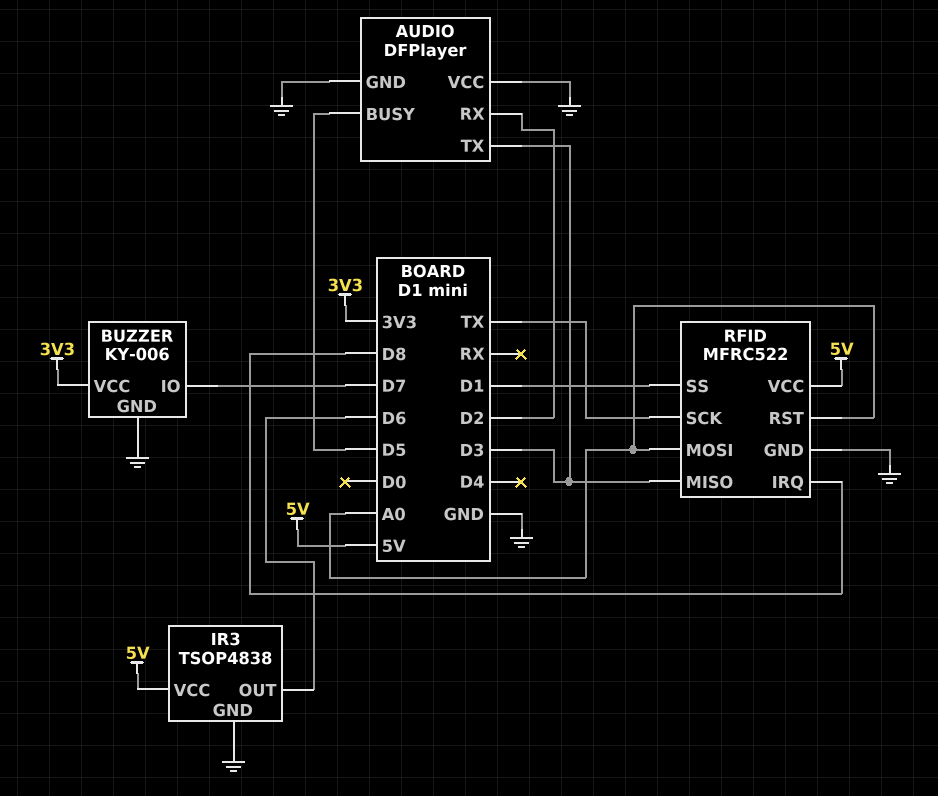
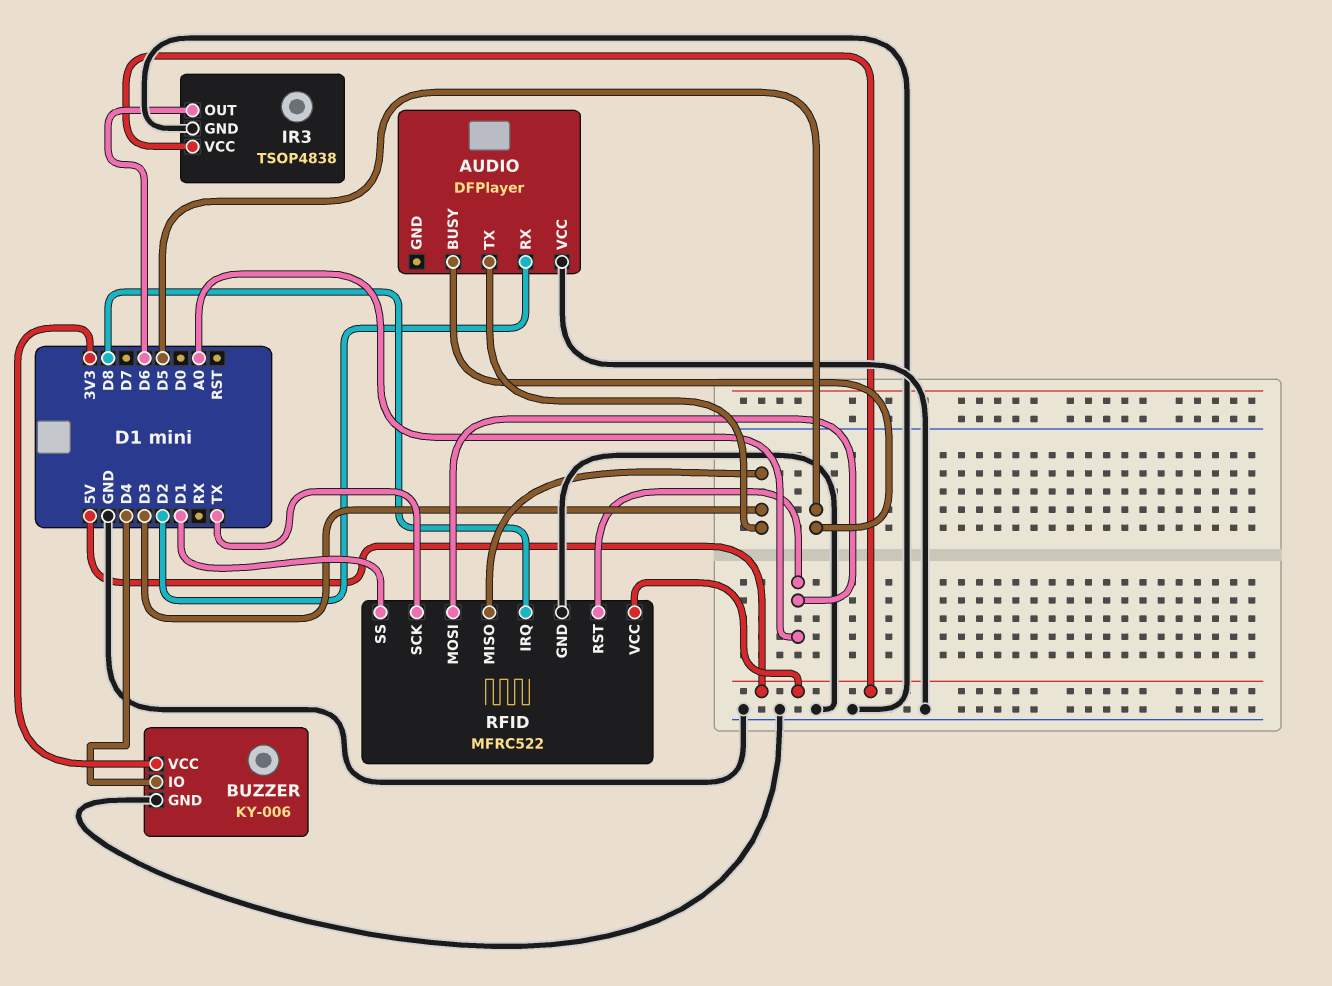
AUDIO pin GND: GND -> none
BUZZER pin IO: D7 -> D4

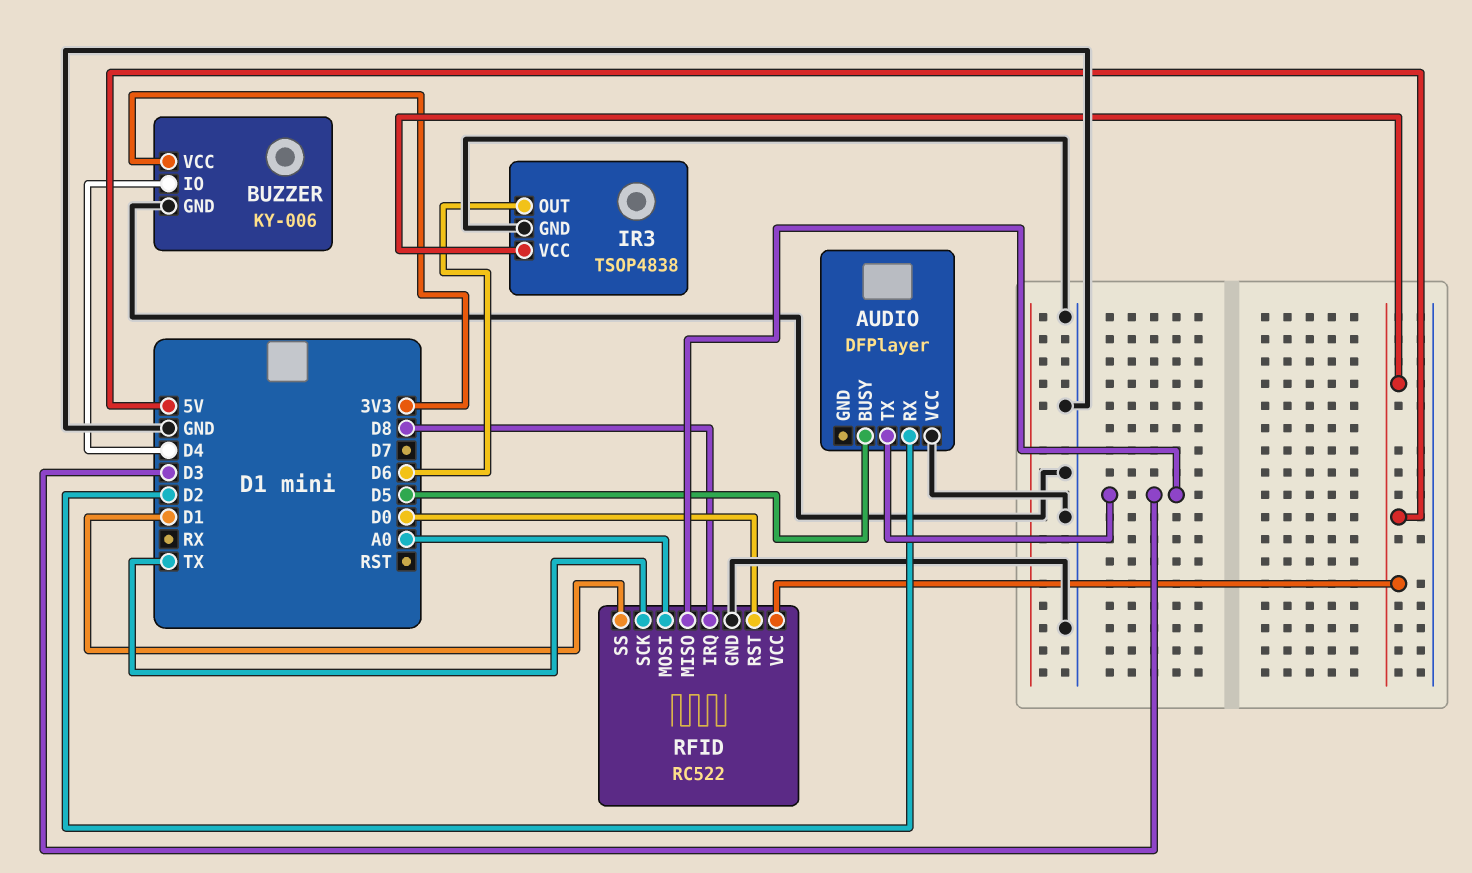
RFID: MFRC522 -> RC522
RFID pin RST: A0 -> D0

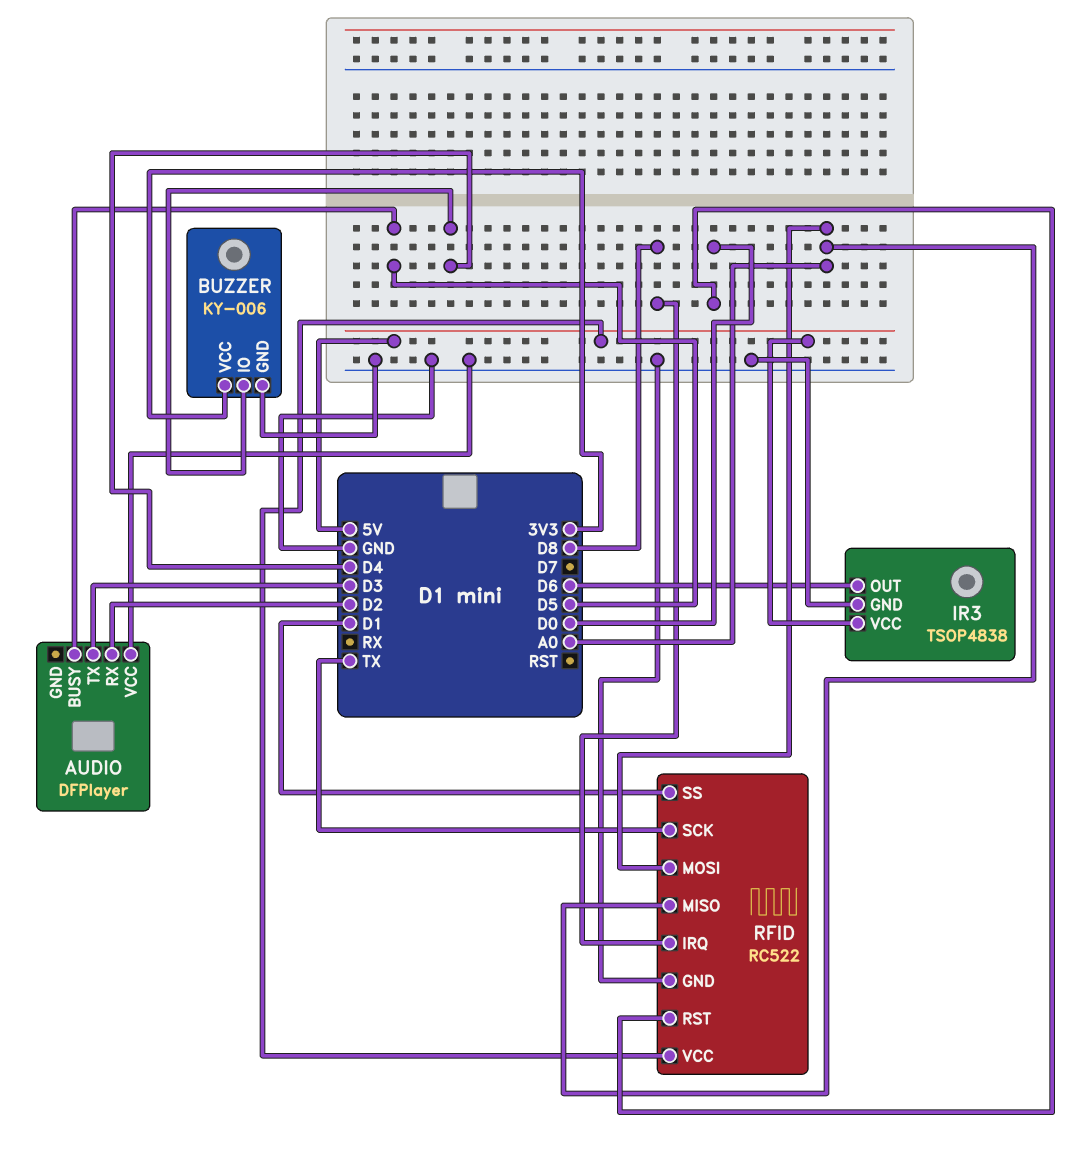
RFID pin MISO: D3 -> A0

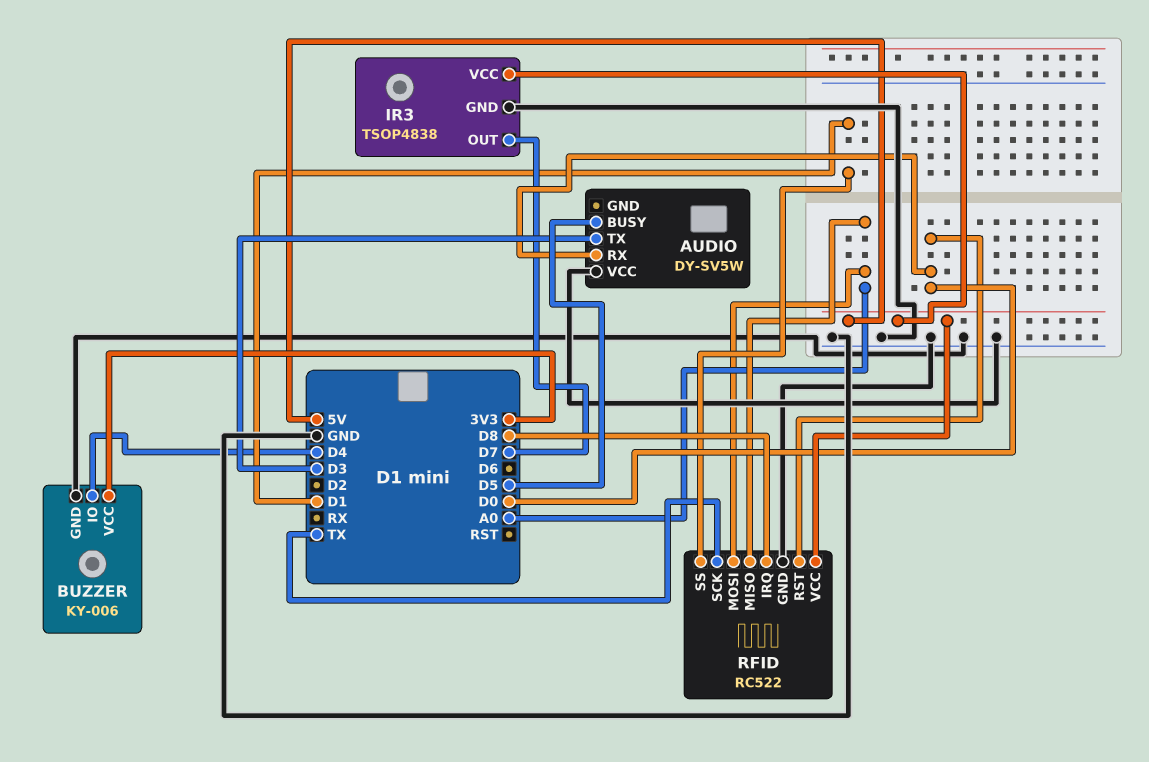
AUDIO: DFPlayer -> DY-SV5W
AUDIO pin RX: D2 -> D0
IR3 pin OUT: D6 -> D7

